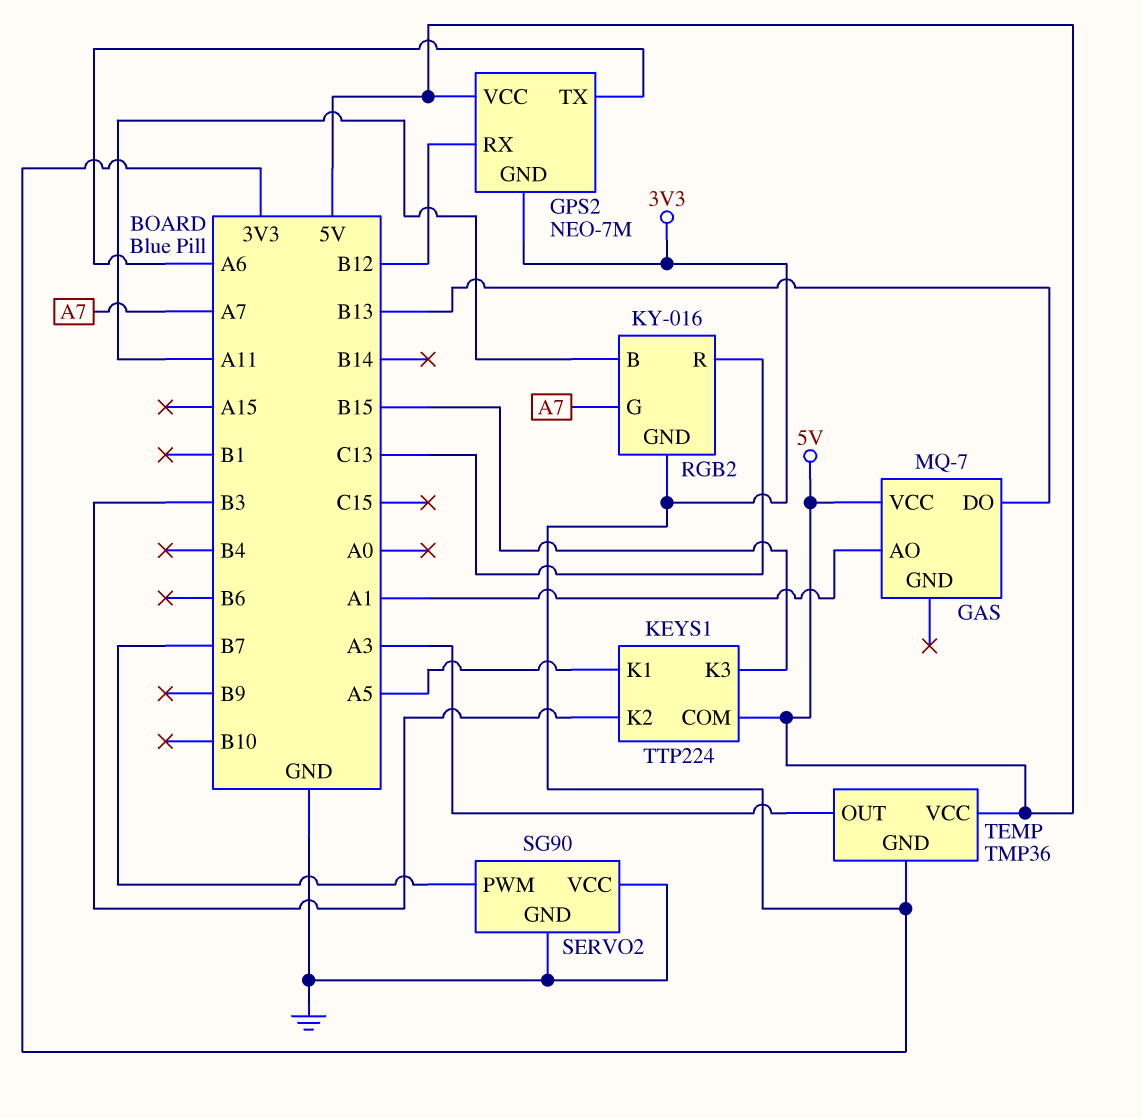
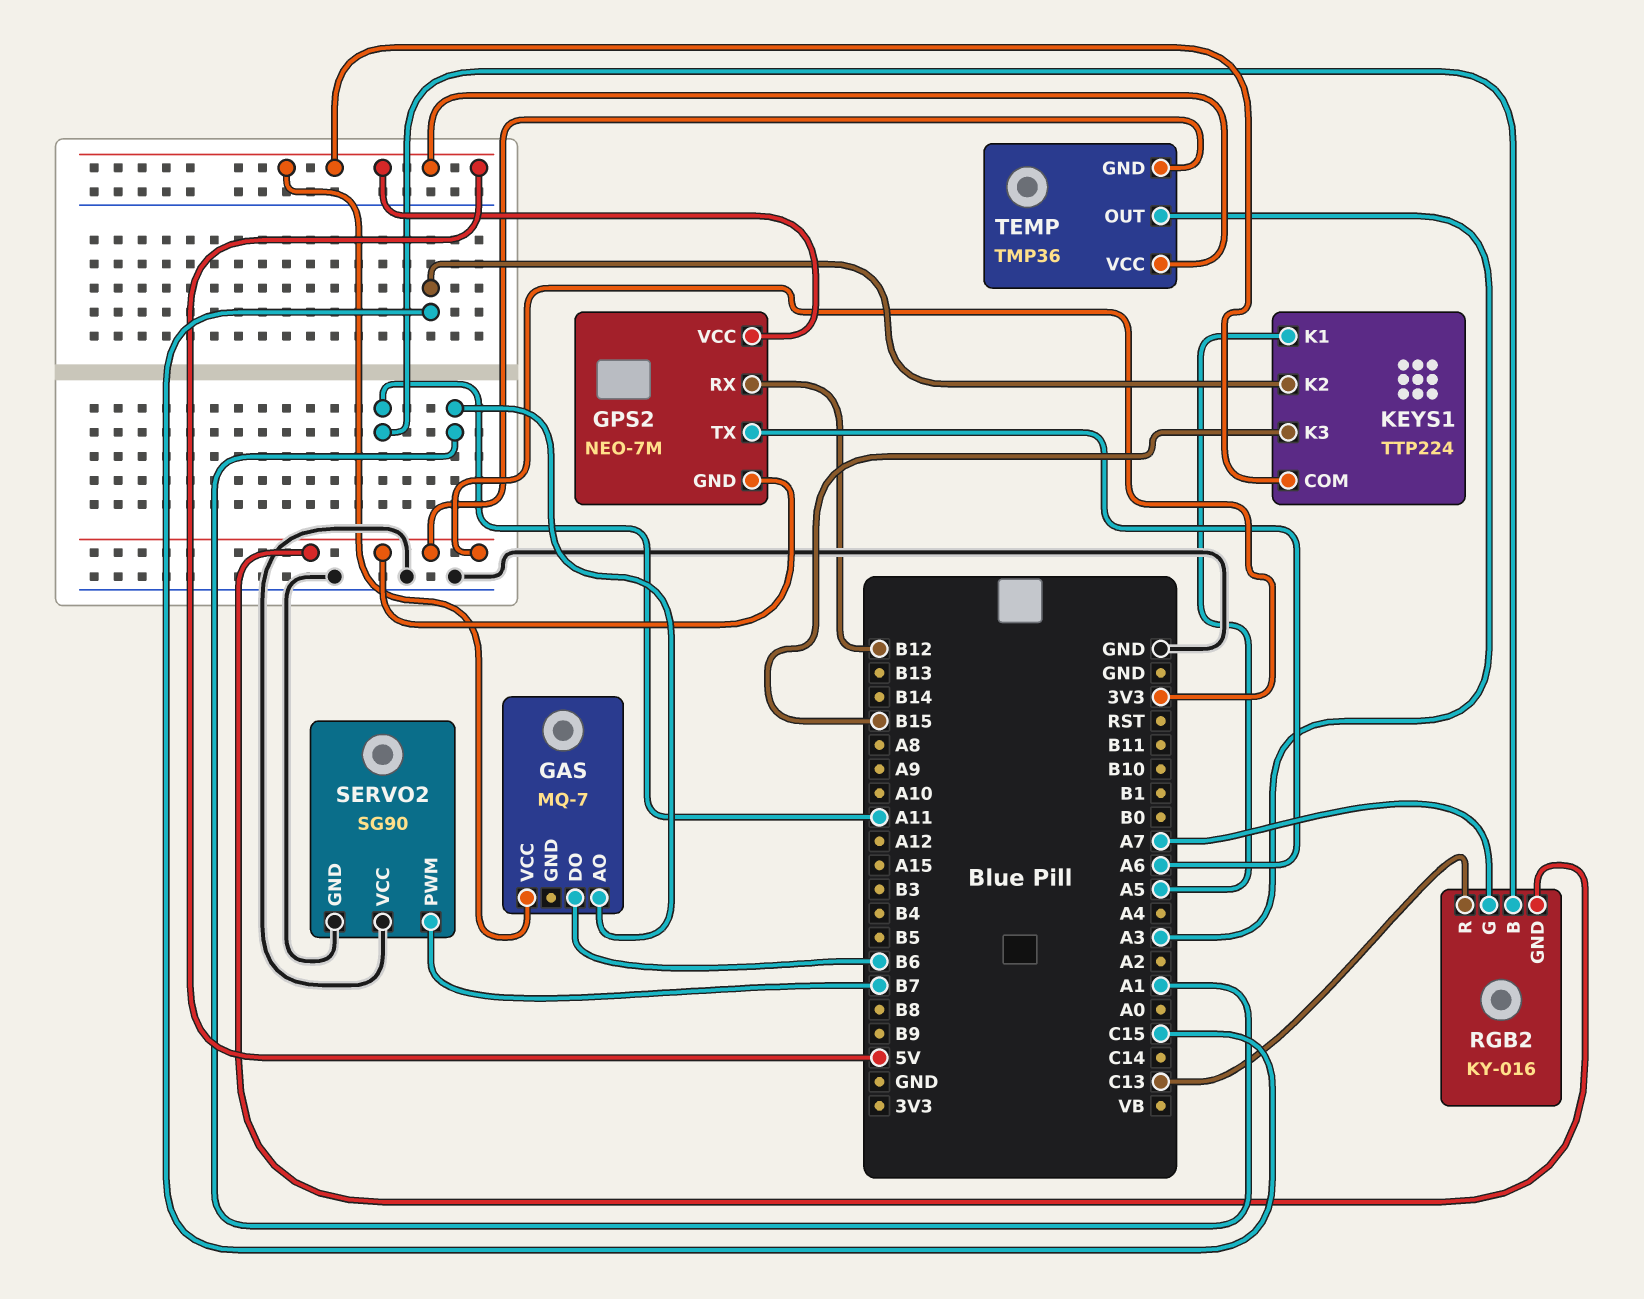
GAS pin DO: B13 -> B6
KEYS1 pin K2: B3 -> C15

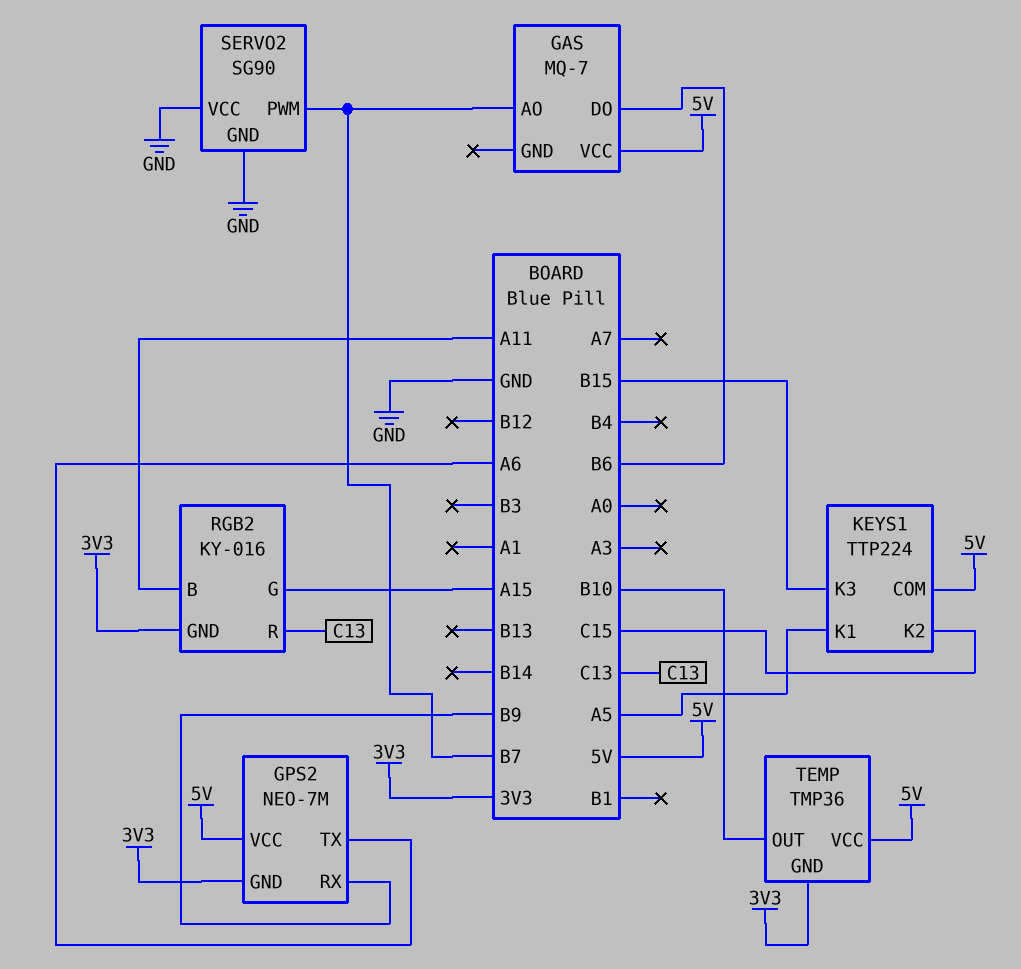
GAS pin AO: A1 -> B7
GPS2 pin RX: B12 -> B9
RGB2 pin G: A7 -> A15
TEMP pin OUT: A3 -> B10

